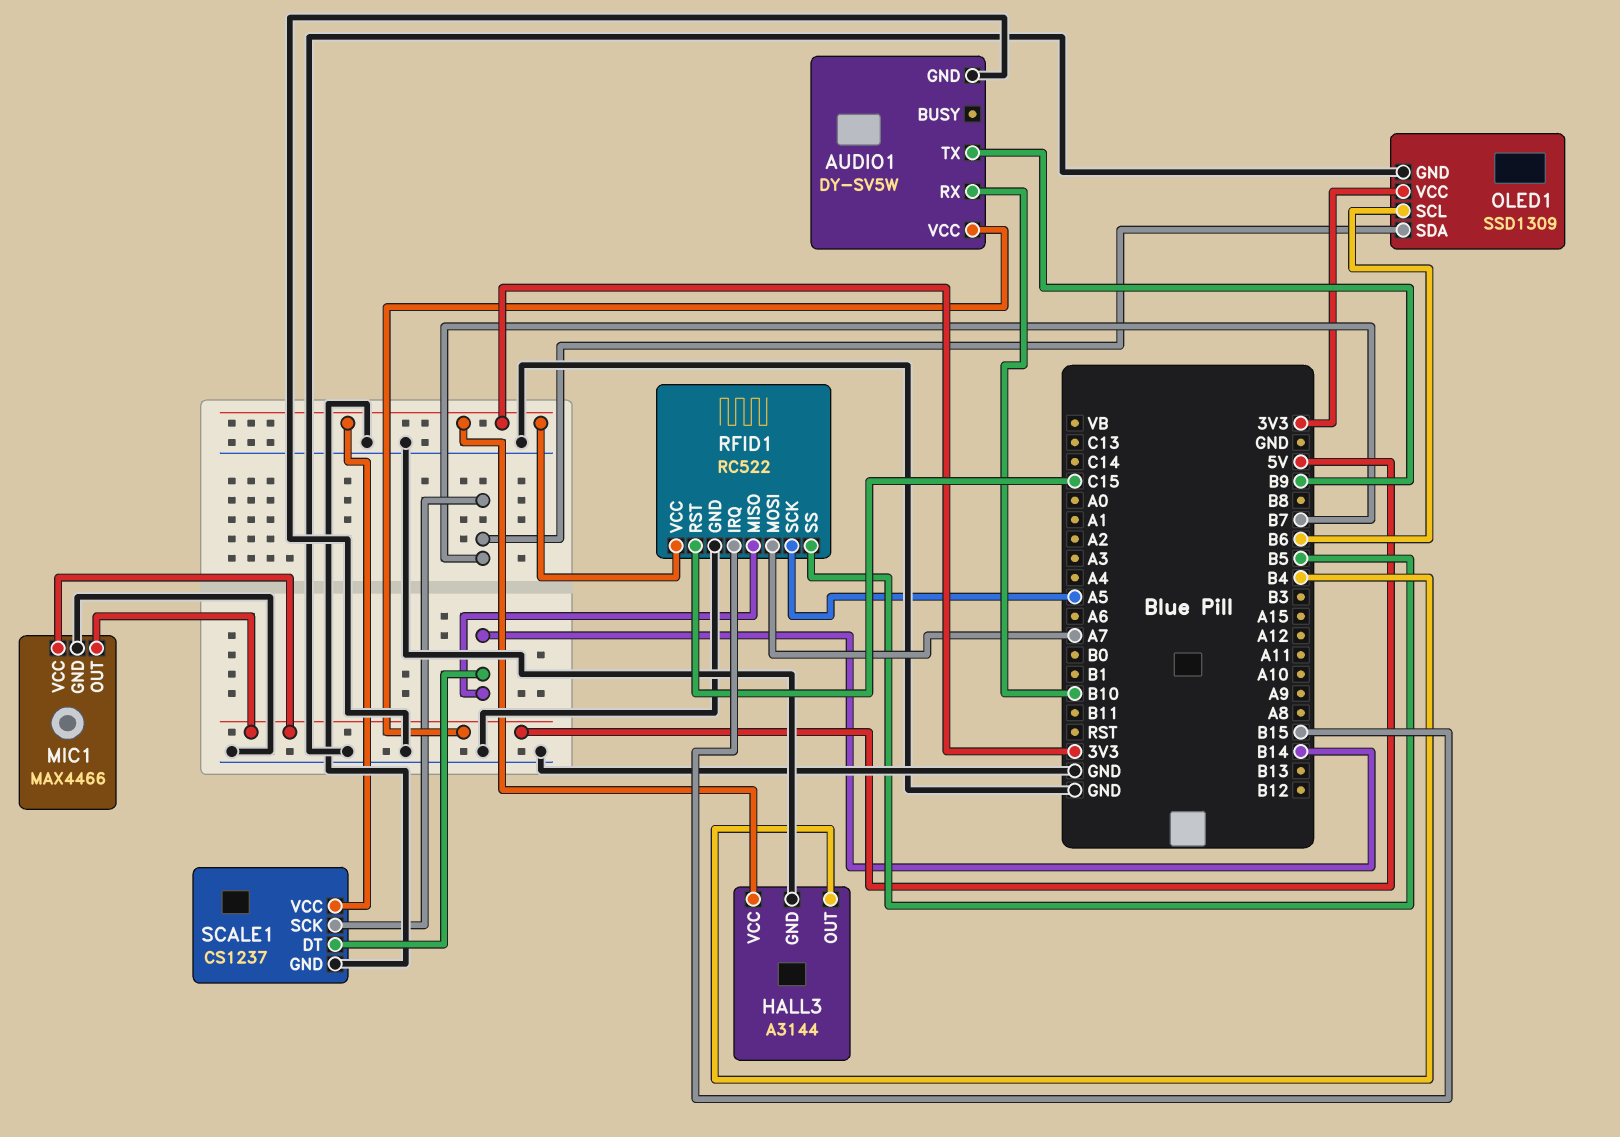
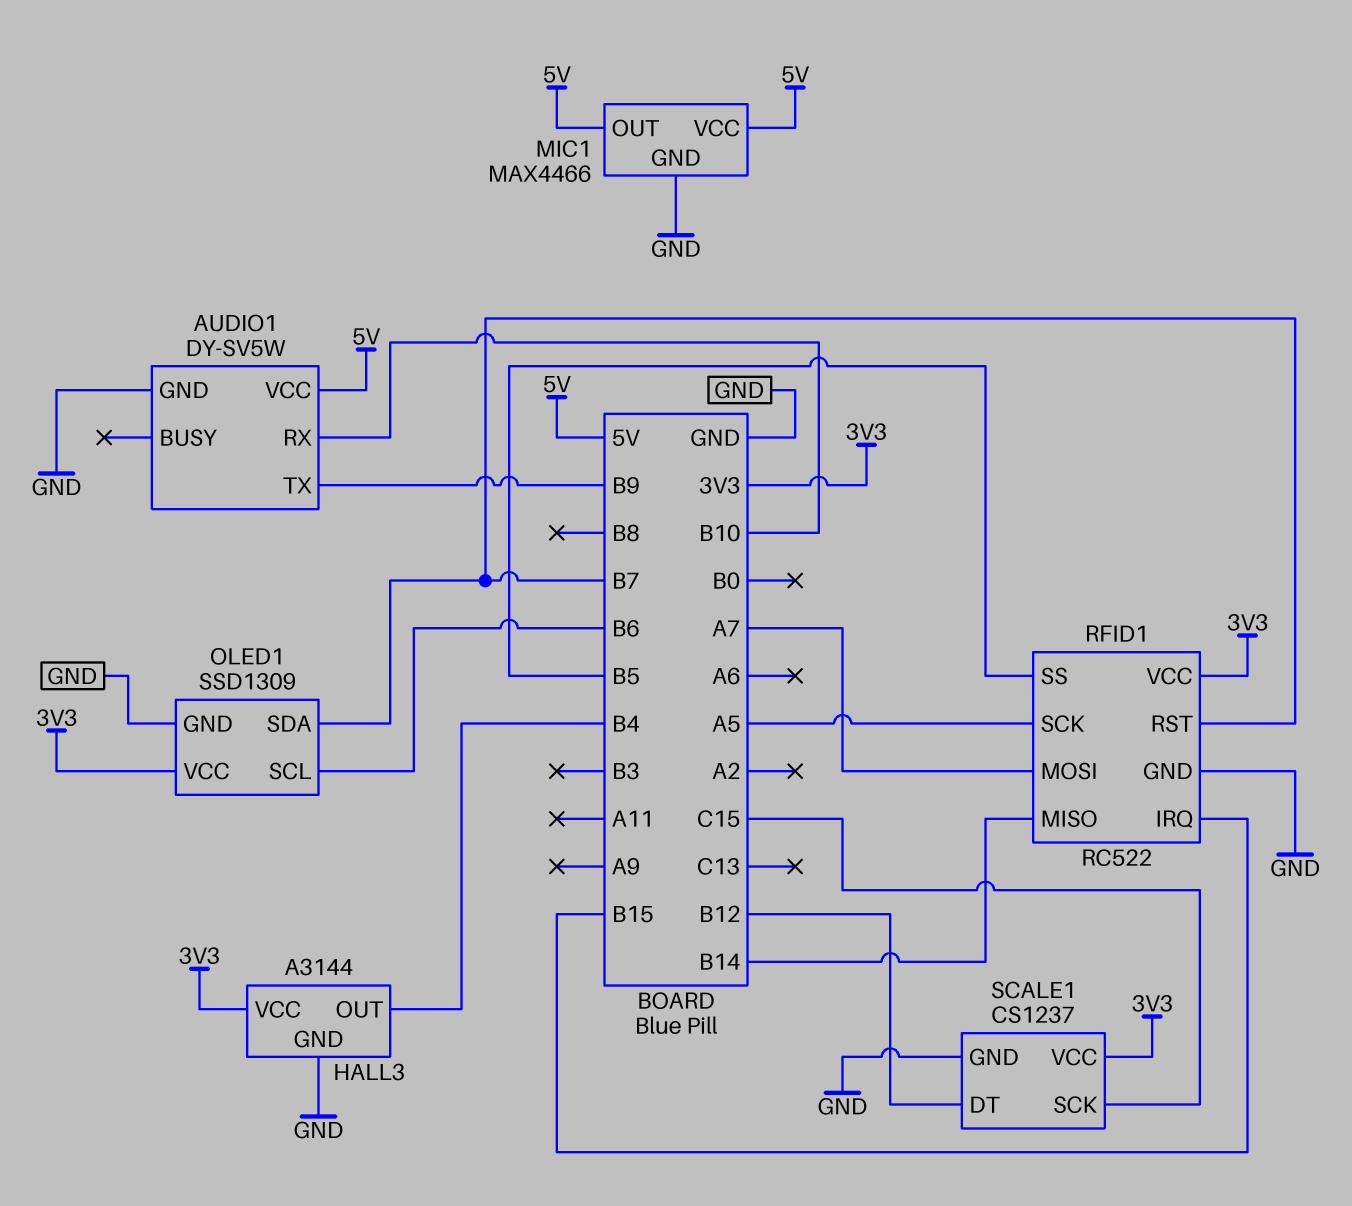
RFID1 pin RST: C15 -> B7
SCALE1 pin DT: B14 -> B12
SCALE1 pin SCK: B7 -> C15

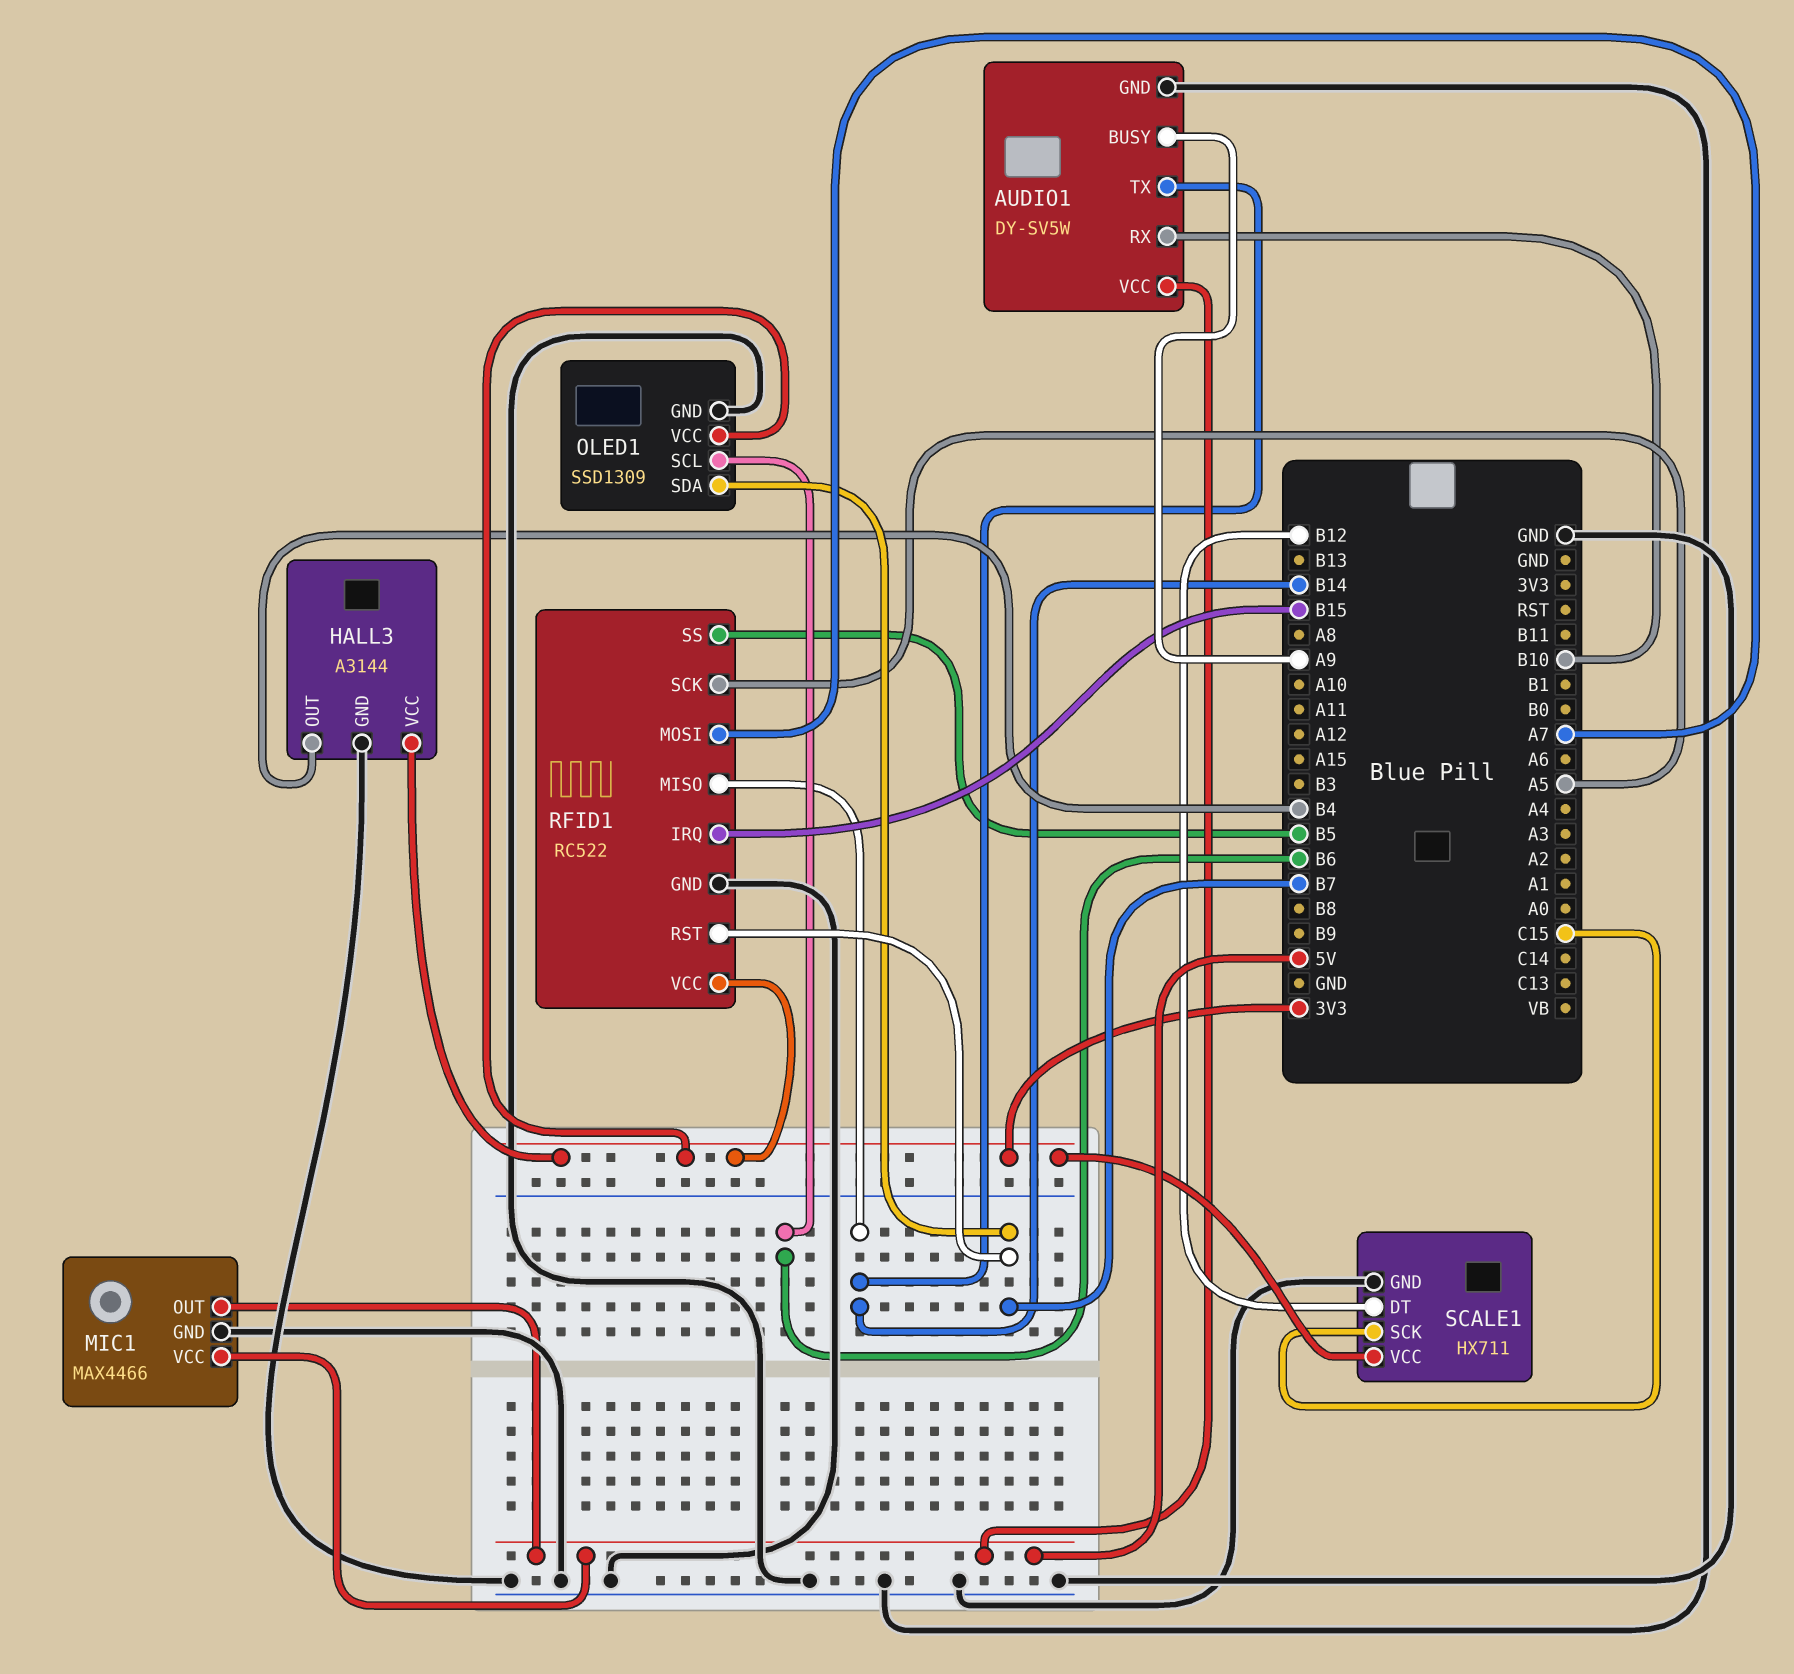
AUDIO1 pin BUSY: none -> A9
AUDIO1 pin TX: B9 -> B14
SCALE1: CS1237 -> HX711

